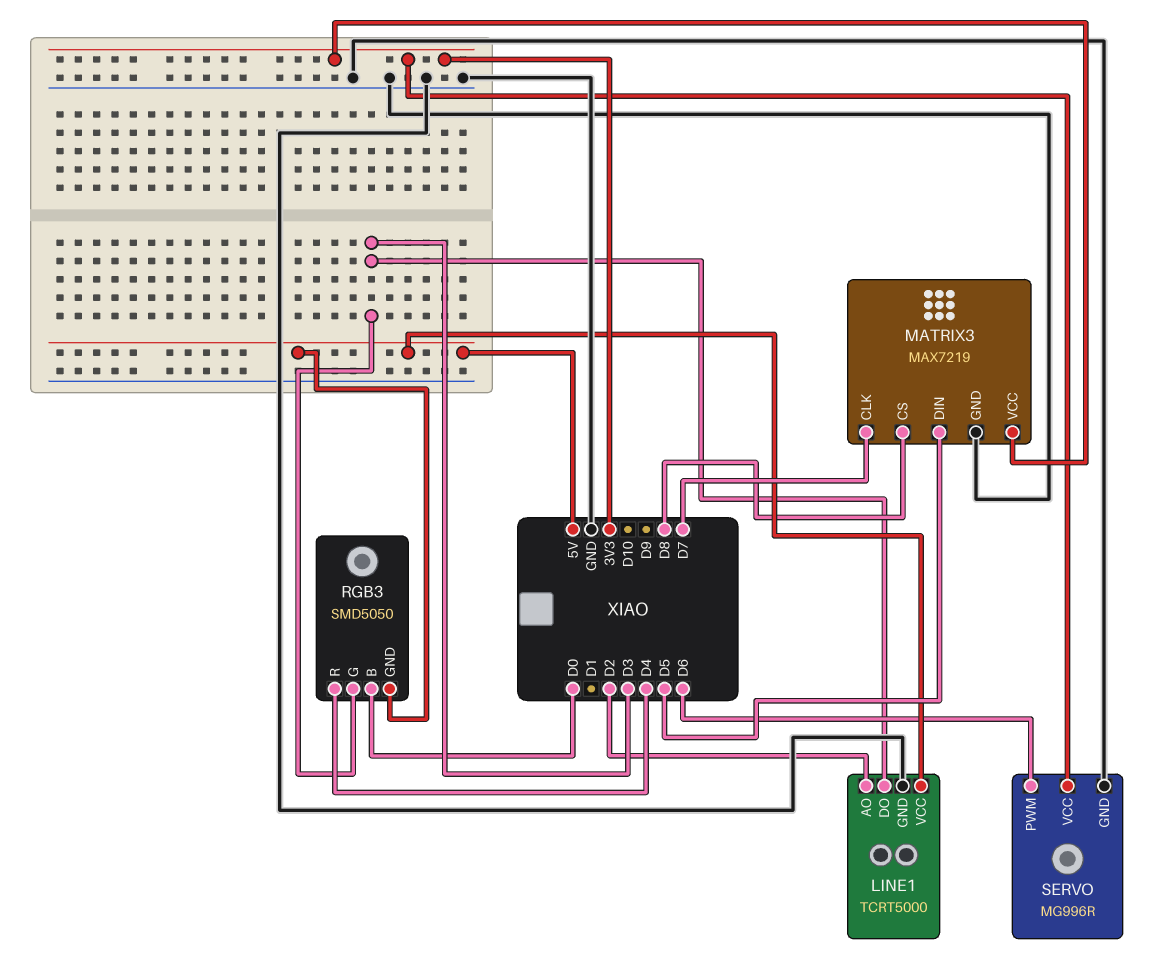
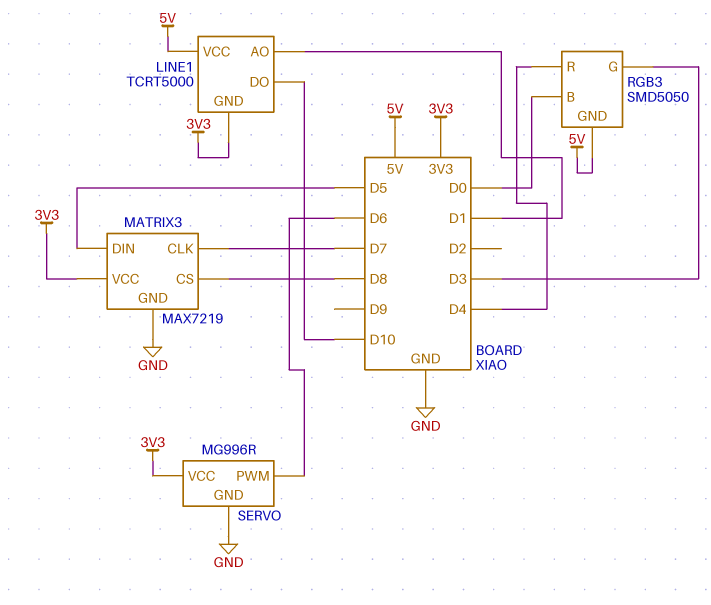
LINE1 pin AO: D2 -> D1
LINE1 pin DO: D3 -> D10
LINE1 pin GND: GND -> 3V3

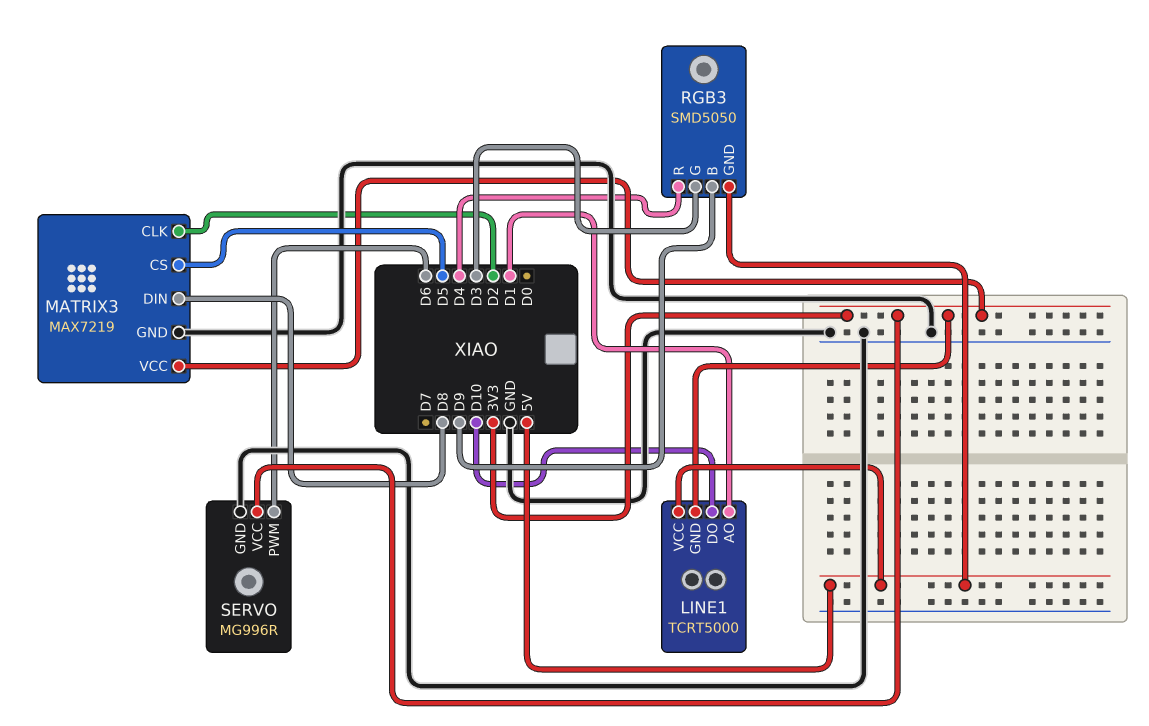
MATRIX3 pin CLK: D7 -> D2
MATRIX3 pin CS: D8 -> D5
MATRIX3 pin DIN: D5 -> D8
RGB3 pin B: D0 -> D9

